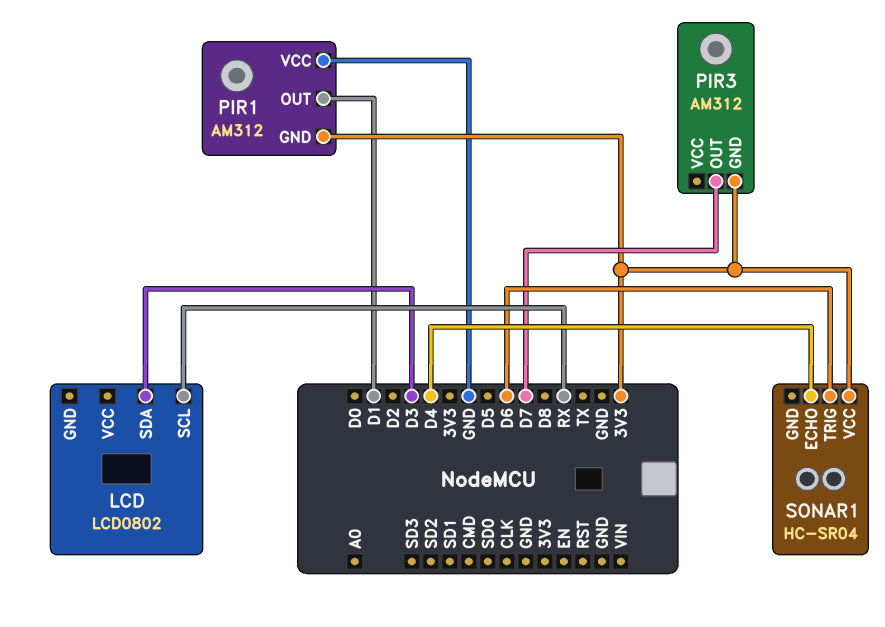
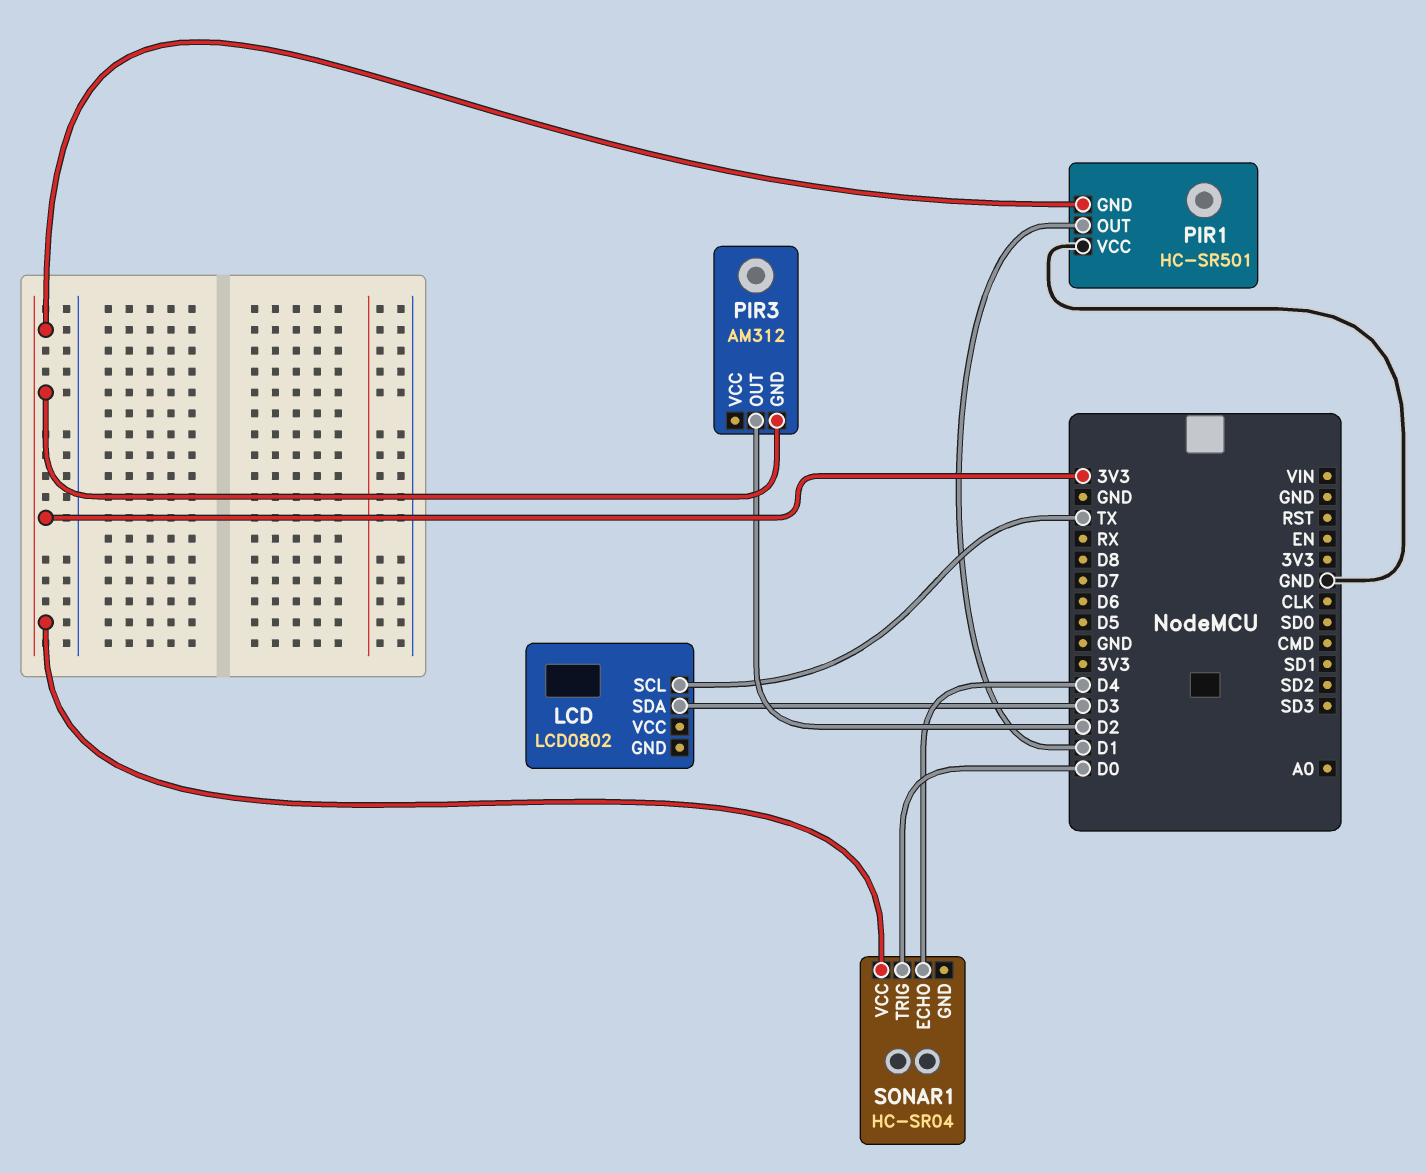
LCD pin SCL: RX -> TX
PIR1: AM312 -> HC-SR501
PIR3 pin OUT: D7 -> D2
SONAR1 pin TRIG: D6 -> D0

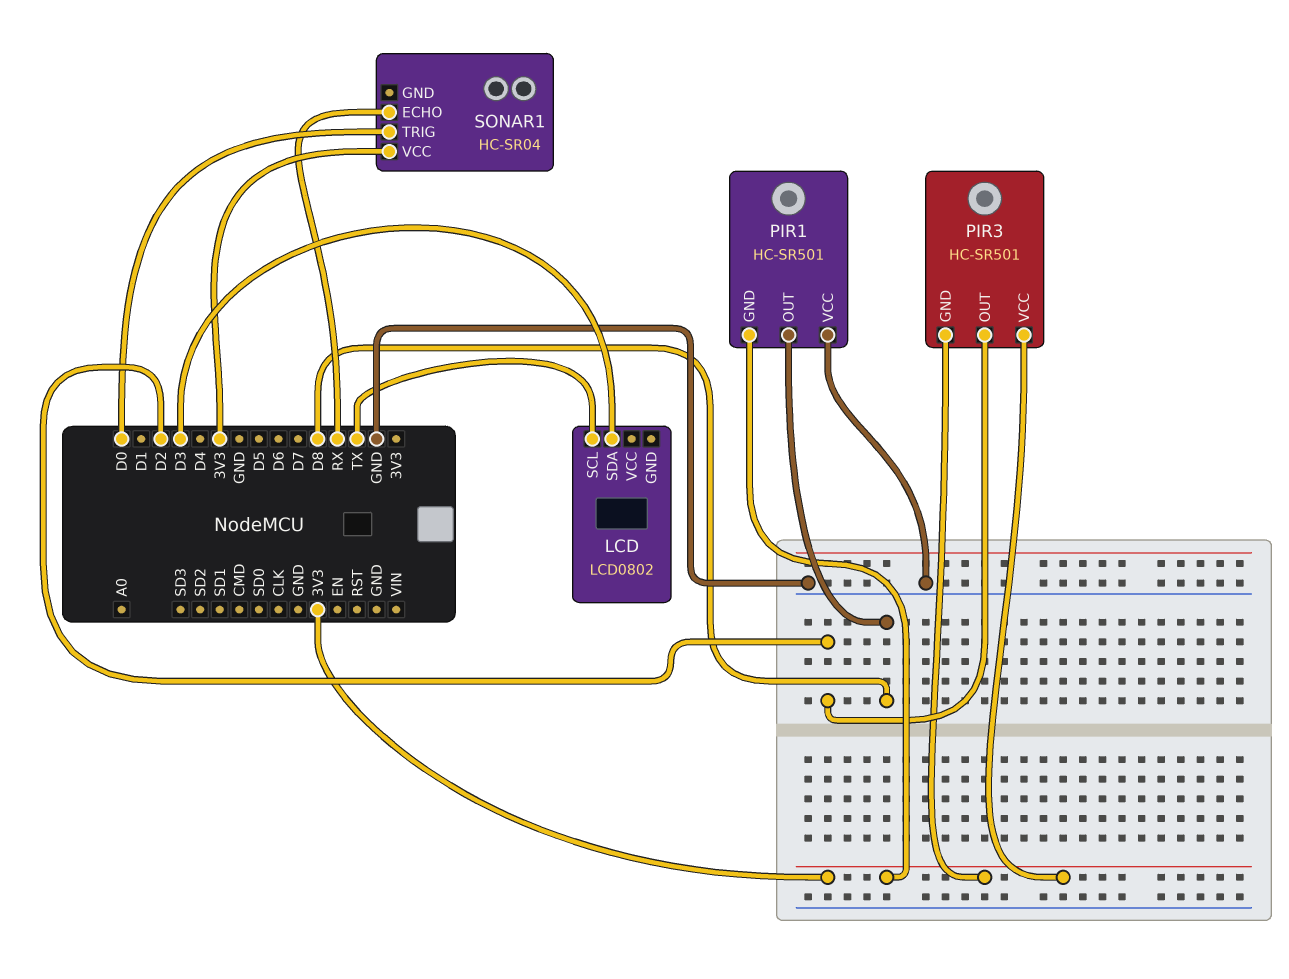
PIR1 pin OUT: D1 -> D8
PIR3: AM312 -> HC-SR501
PIR3 pin VCC: none -> 3V3
SONAR1 pin ECHO: D4 -> RX

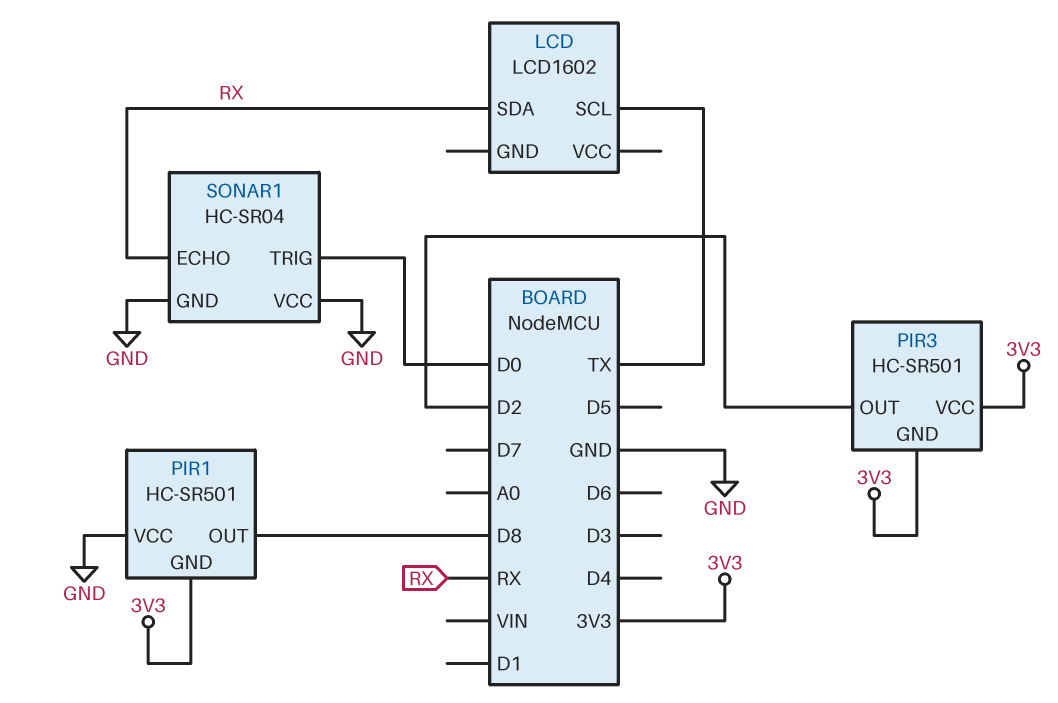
LCD: LCD0802 -> LCD1602
LCD pin SDA: D3 -> RX
SONAR1 pin GND: none -> GND
SONAR1 pin VCC: 3V3 -> GND

